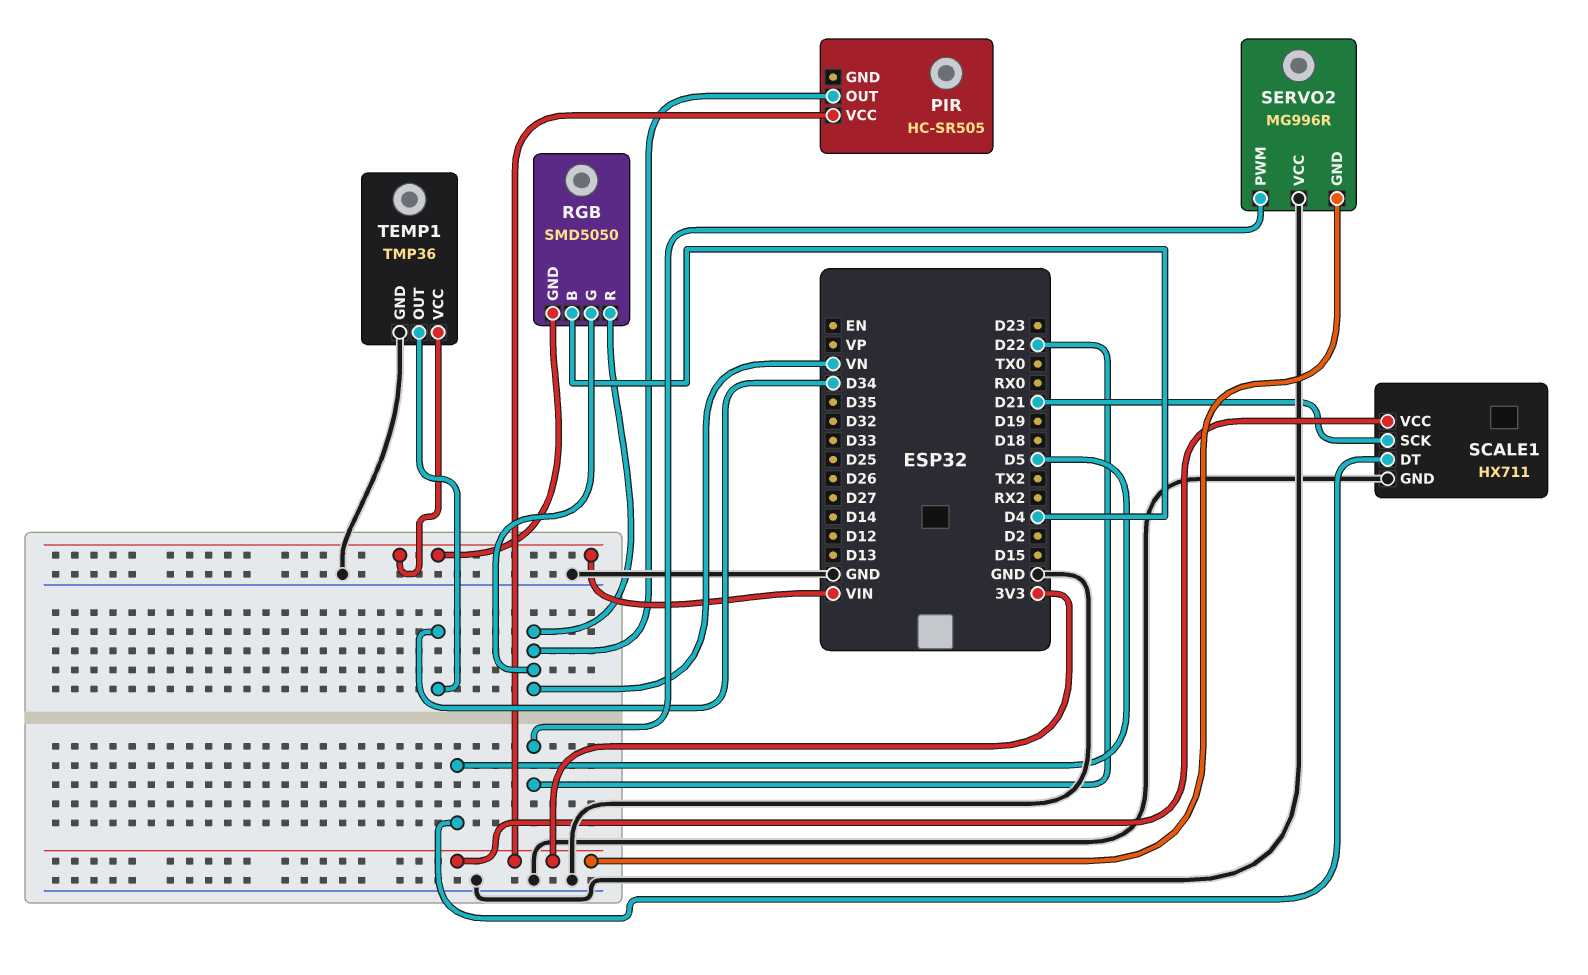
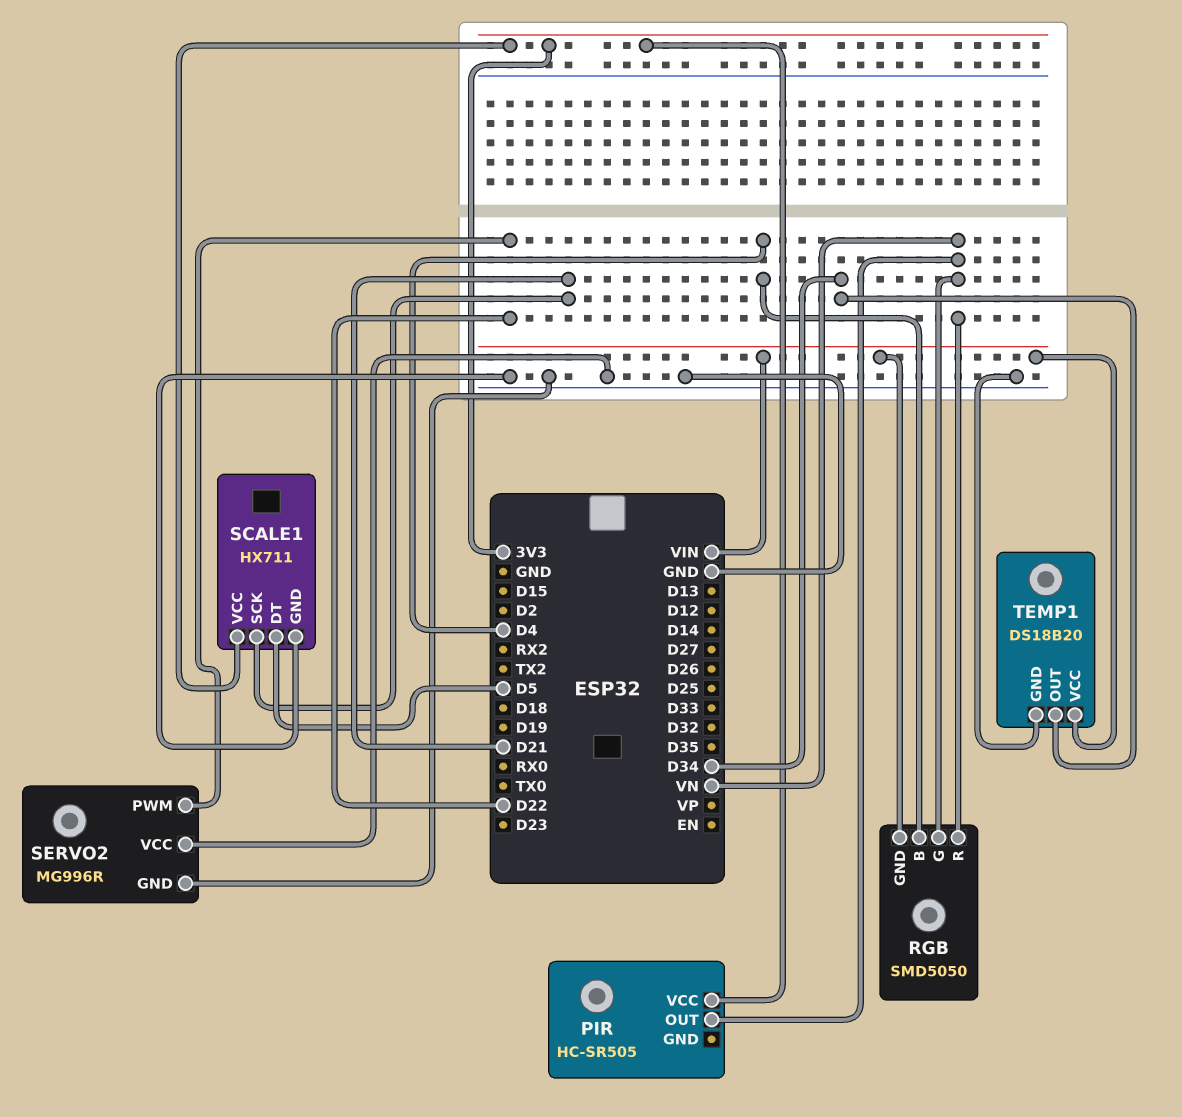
SERVO2 pin GND: 3V3 -> GND
TEMP1: TMP36 -> DS18B20

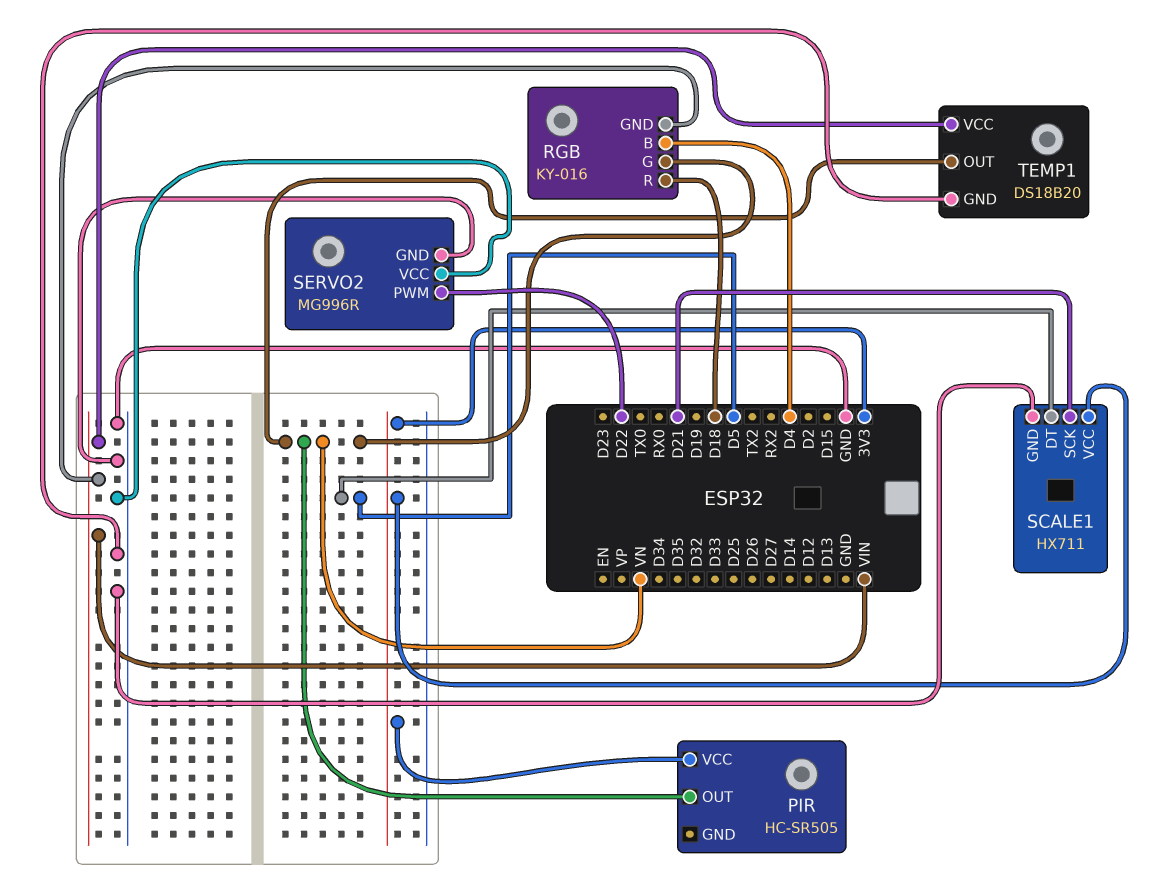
RGB: SMD5050 -> KY-016
RGB pin R: VN -> D18
TEMP1 pin OUT: D34 -> VN

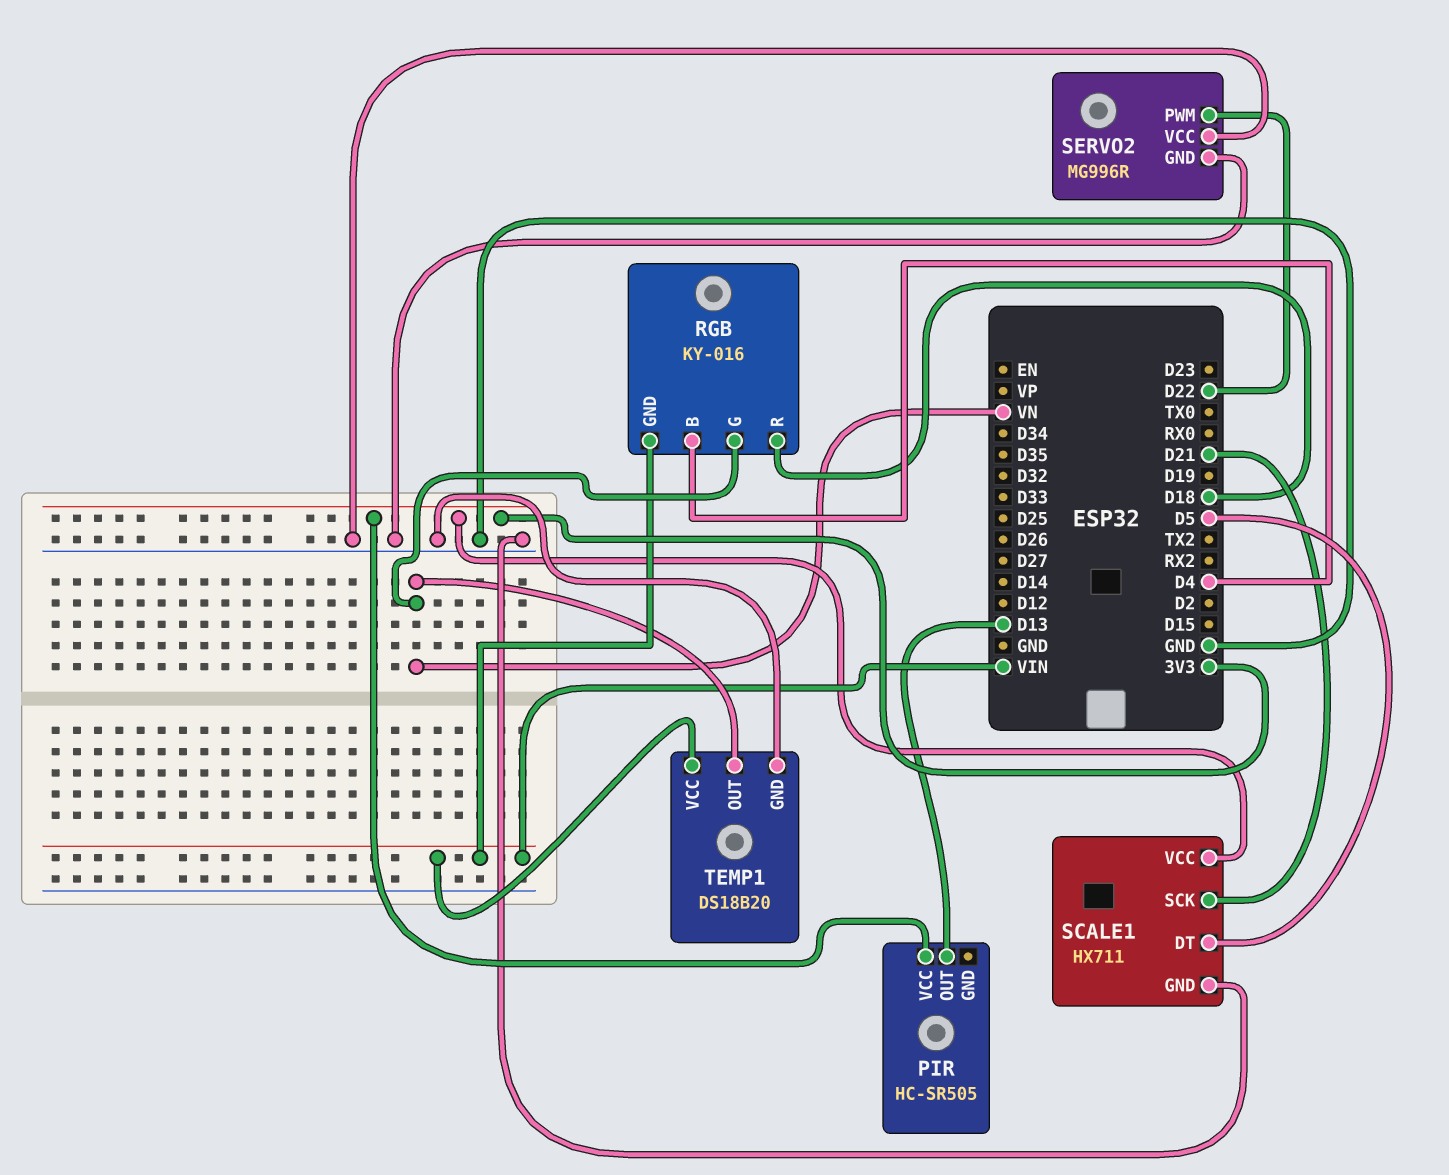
PIR pin OUT: VN -> D13

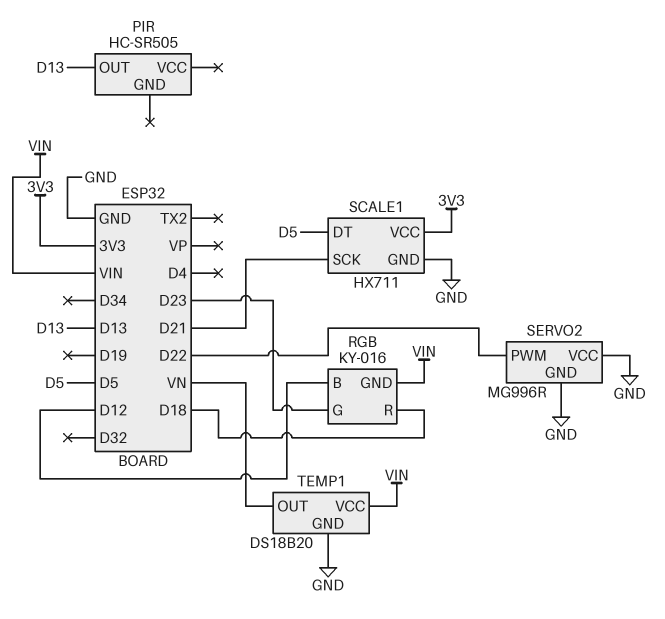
PIR pin VCC: 3V3 -> none
RGB pin B: D4 -> D12
RGB pin G: VN -> D23

